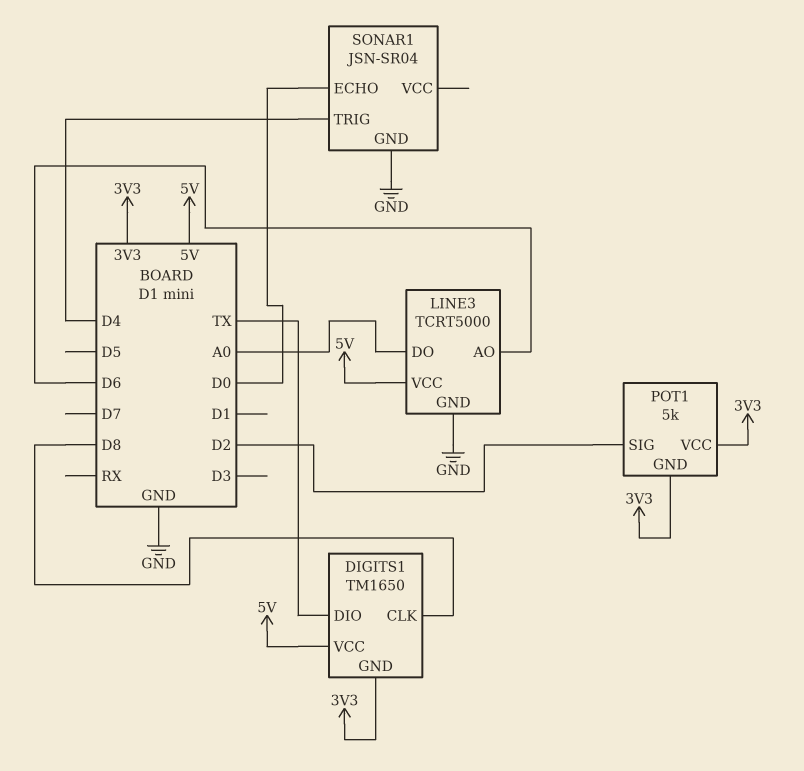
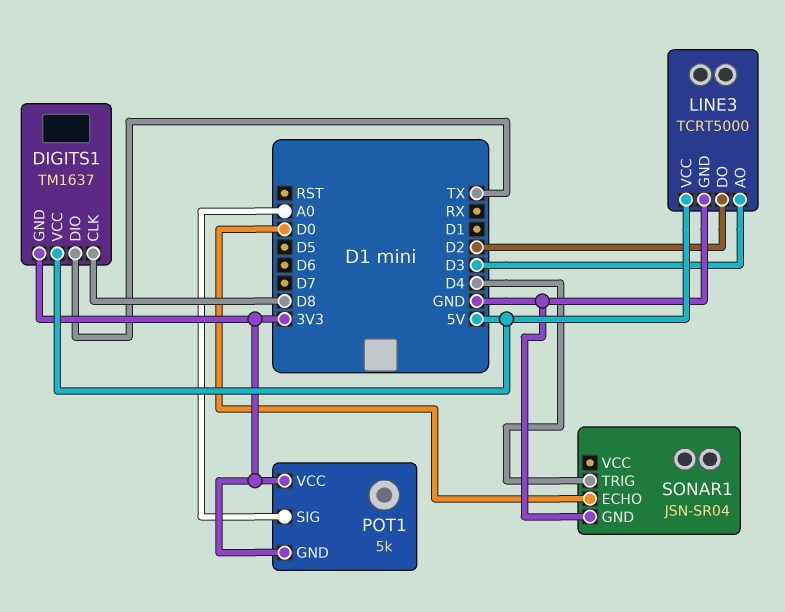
DIGITS1: TM1650 -> TM1637
LINE3 pin AO: D6 -> D3
LINE3 pin DO: A0 -> D2
POT1 pin SIG: D2 -> A0

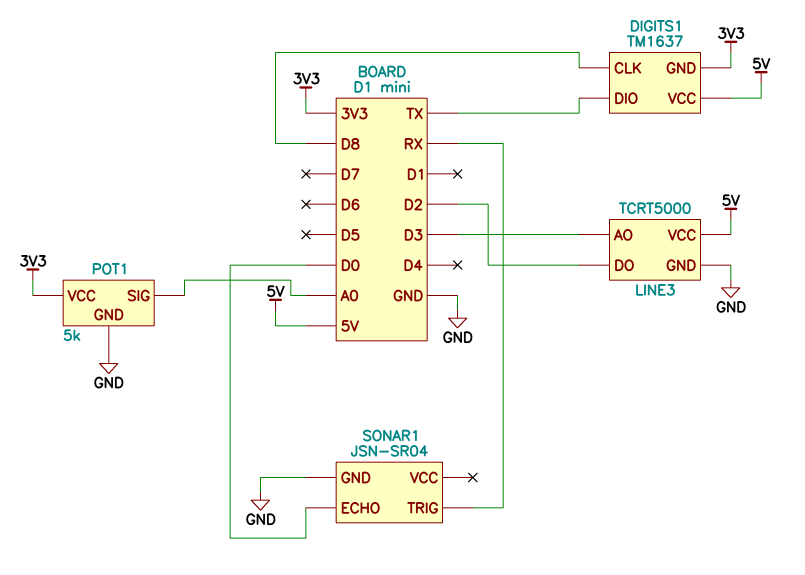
POT1 pin GND: 3V3 -> GND
SONAR1 pin TRIG: D4 -> RX

